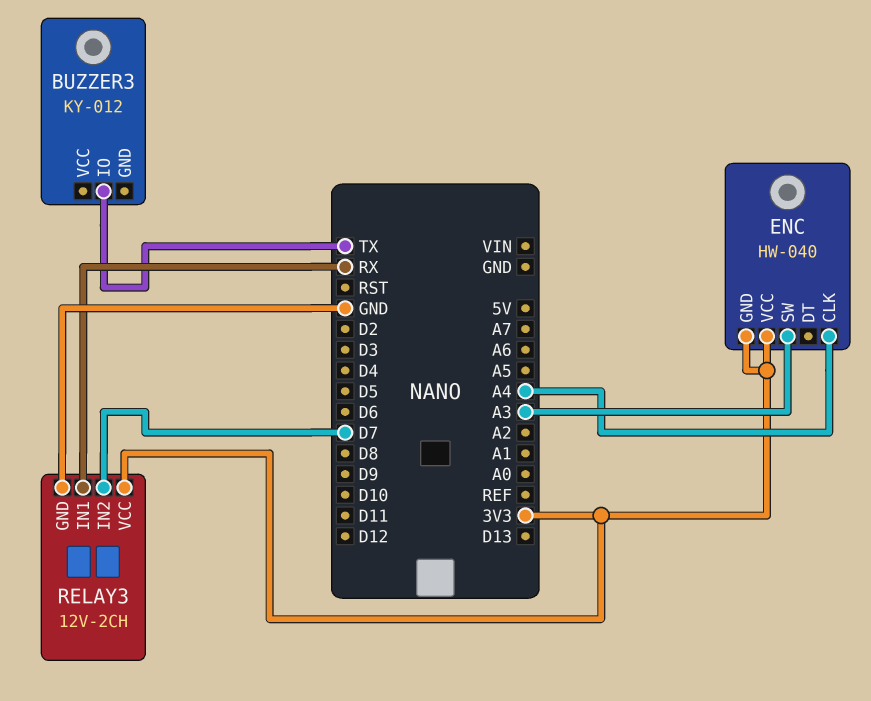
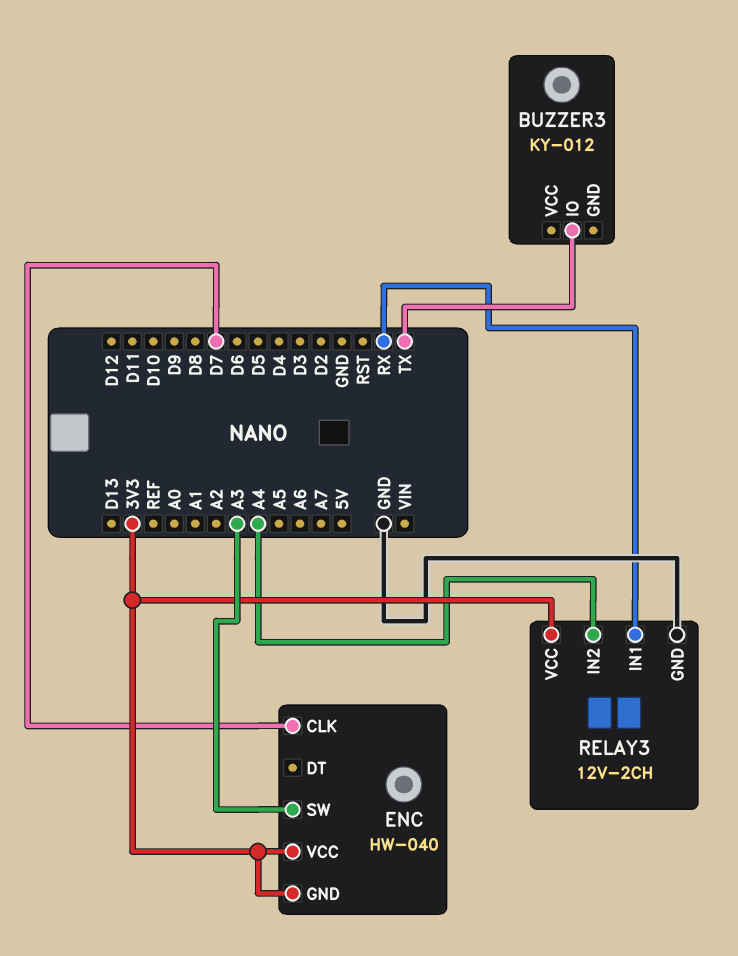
ENC pin CLK: A4 -> D7
RELAY3 pin IN2: D7 -> A4

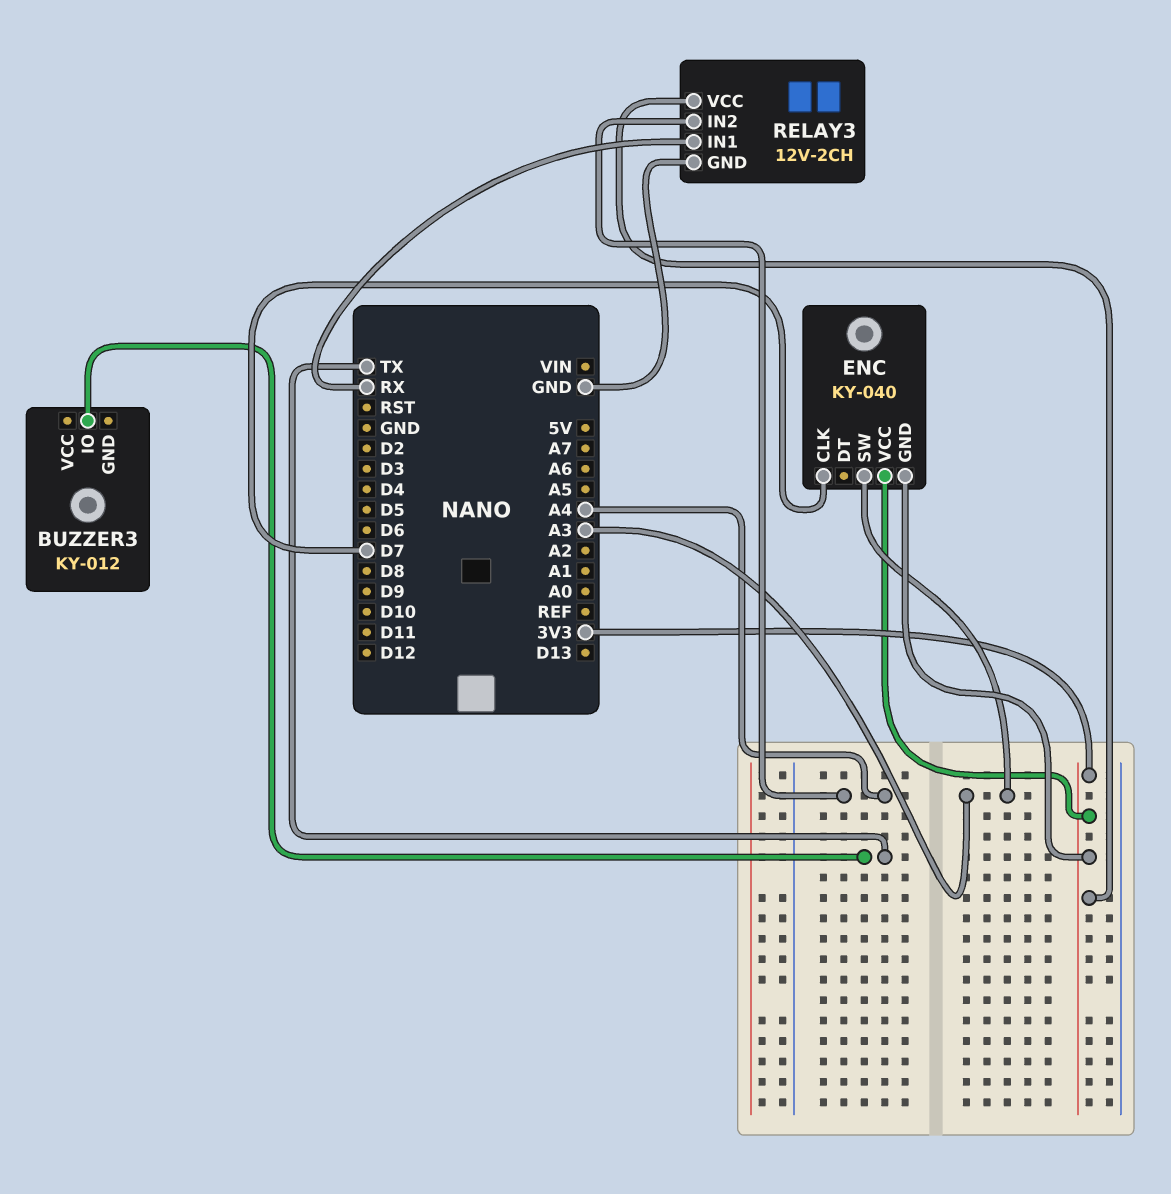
ENC: HW-040 -> KY-040

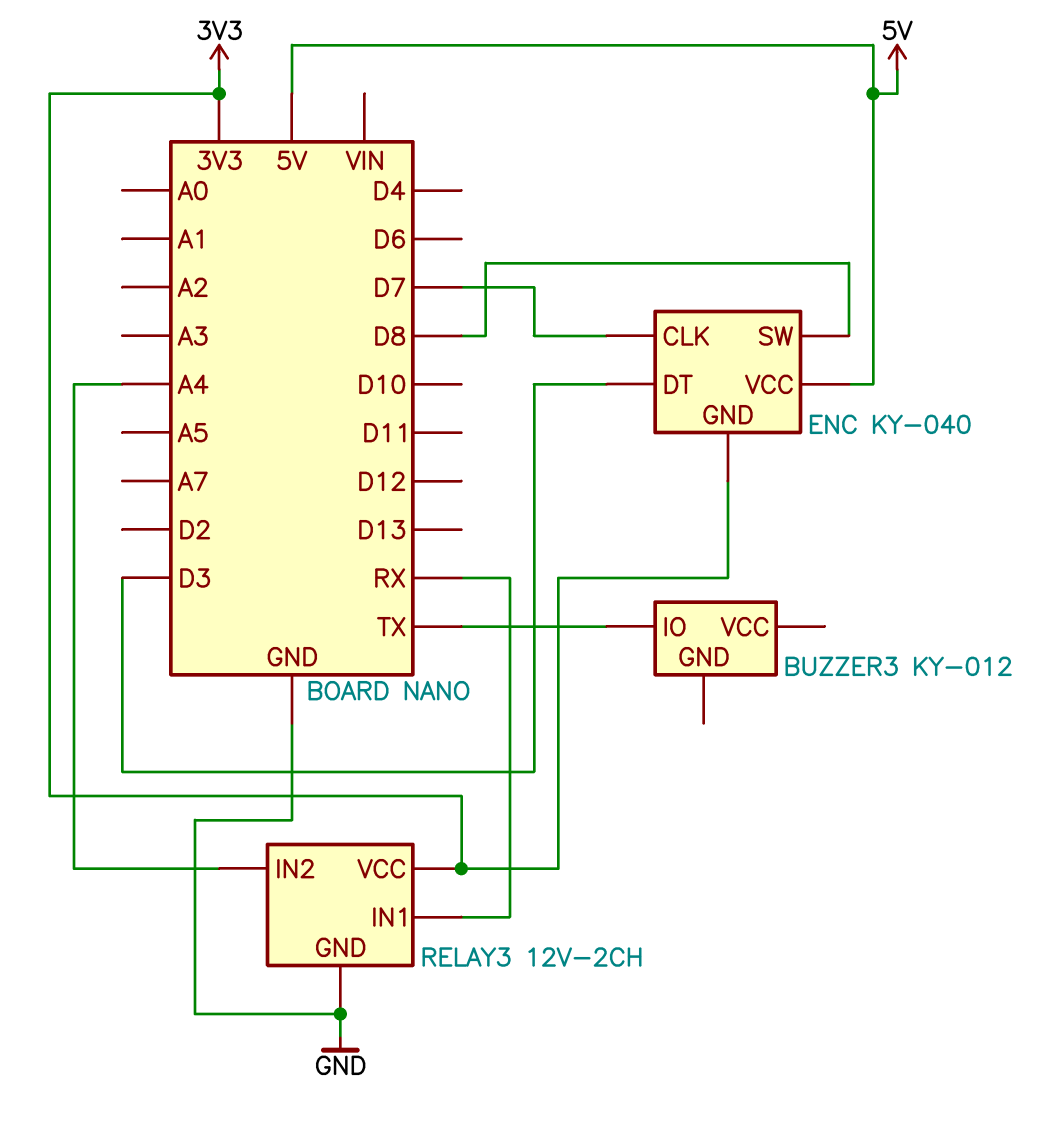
ENC pin DT: none -> D3
ENC pin SW: A3 -> D8
ENC pin VCC: 3V3 -> 5V

